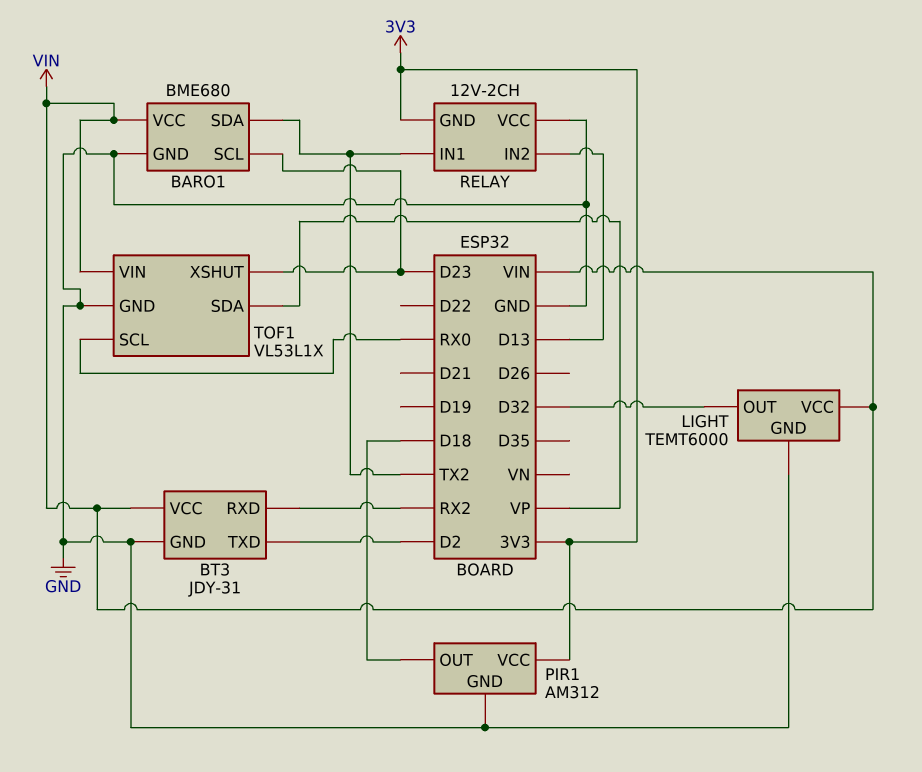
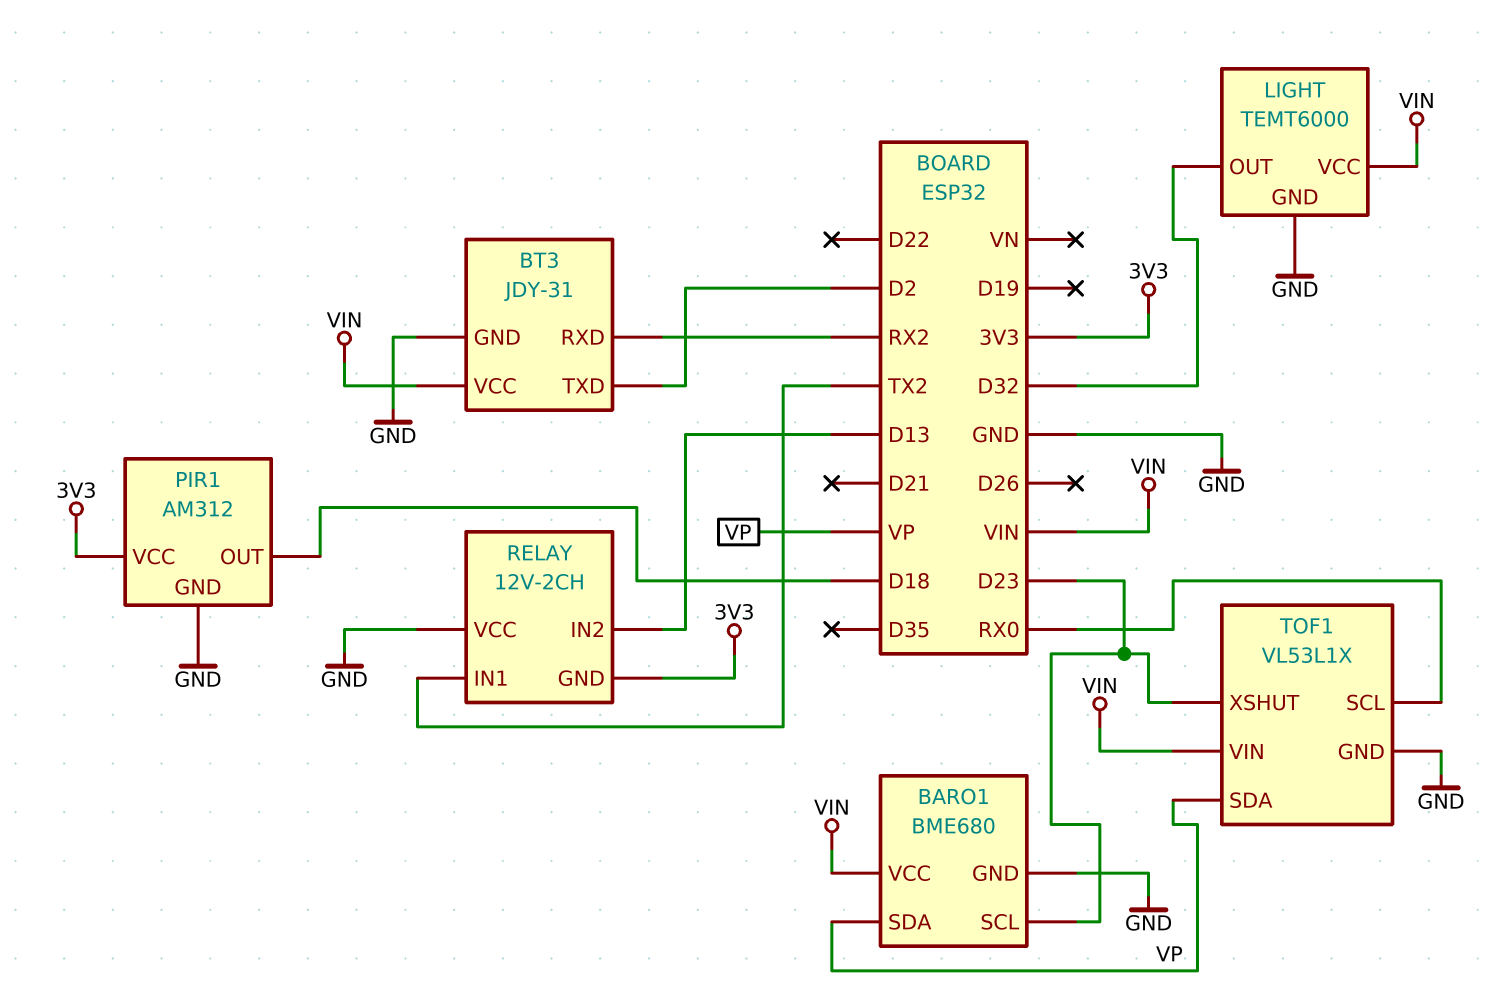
BARO1 pin SDA: TX2 -> VP

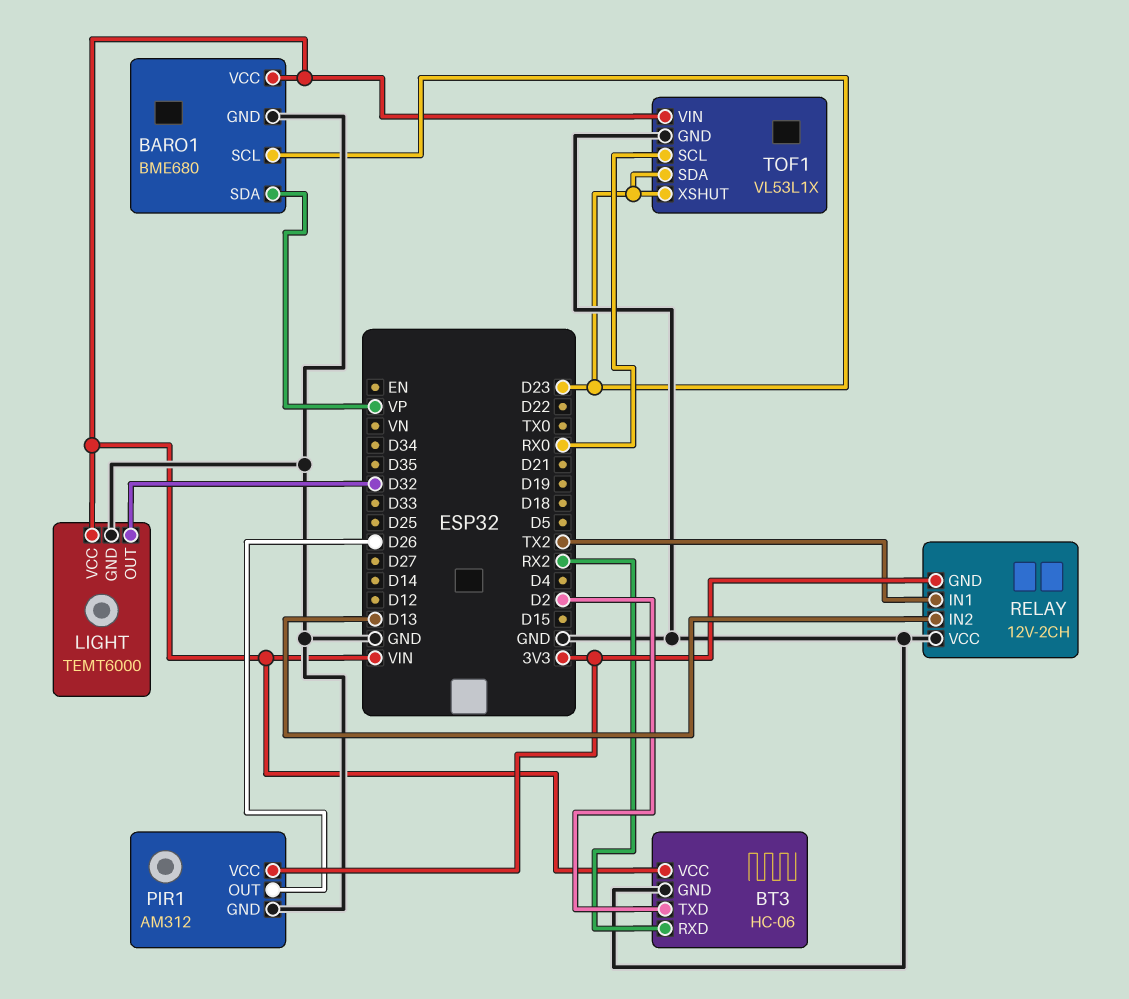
BT3: JDY-31 -> HC-06
PIR1 pin OUT: D18 -> D26
TOF1 pin SDA: VP -> D23

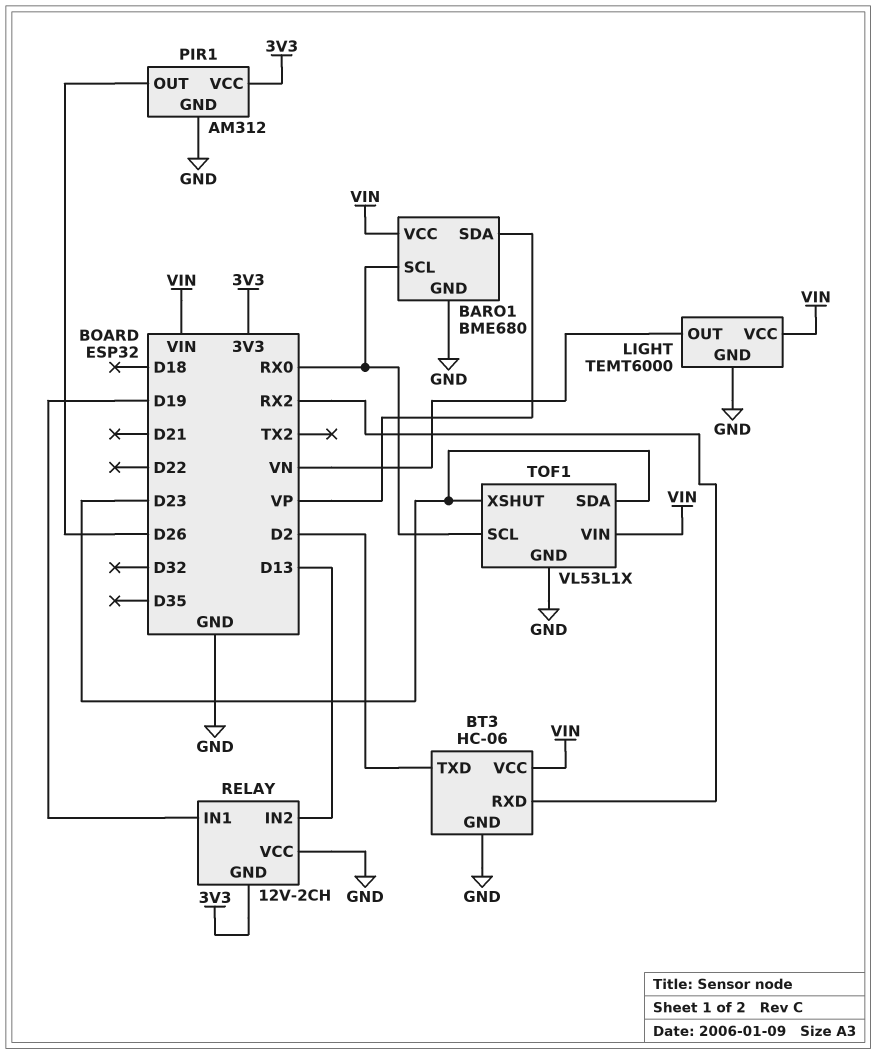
BARO1 pin SCL: D23 -> RX0
LIGHT pin OUT: D32 -> VN
RELAY pin IN1: TX2 -> D19

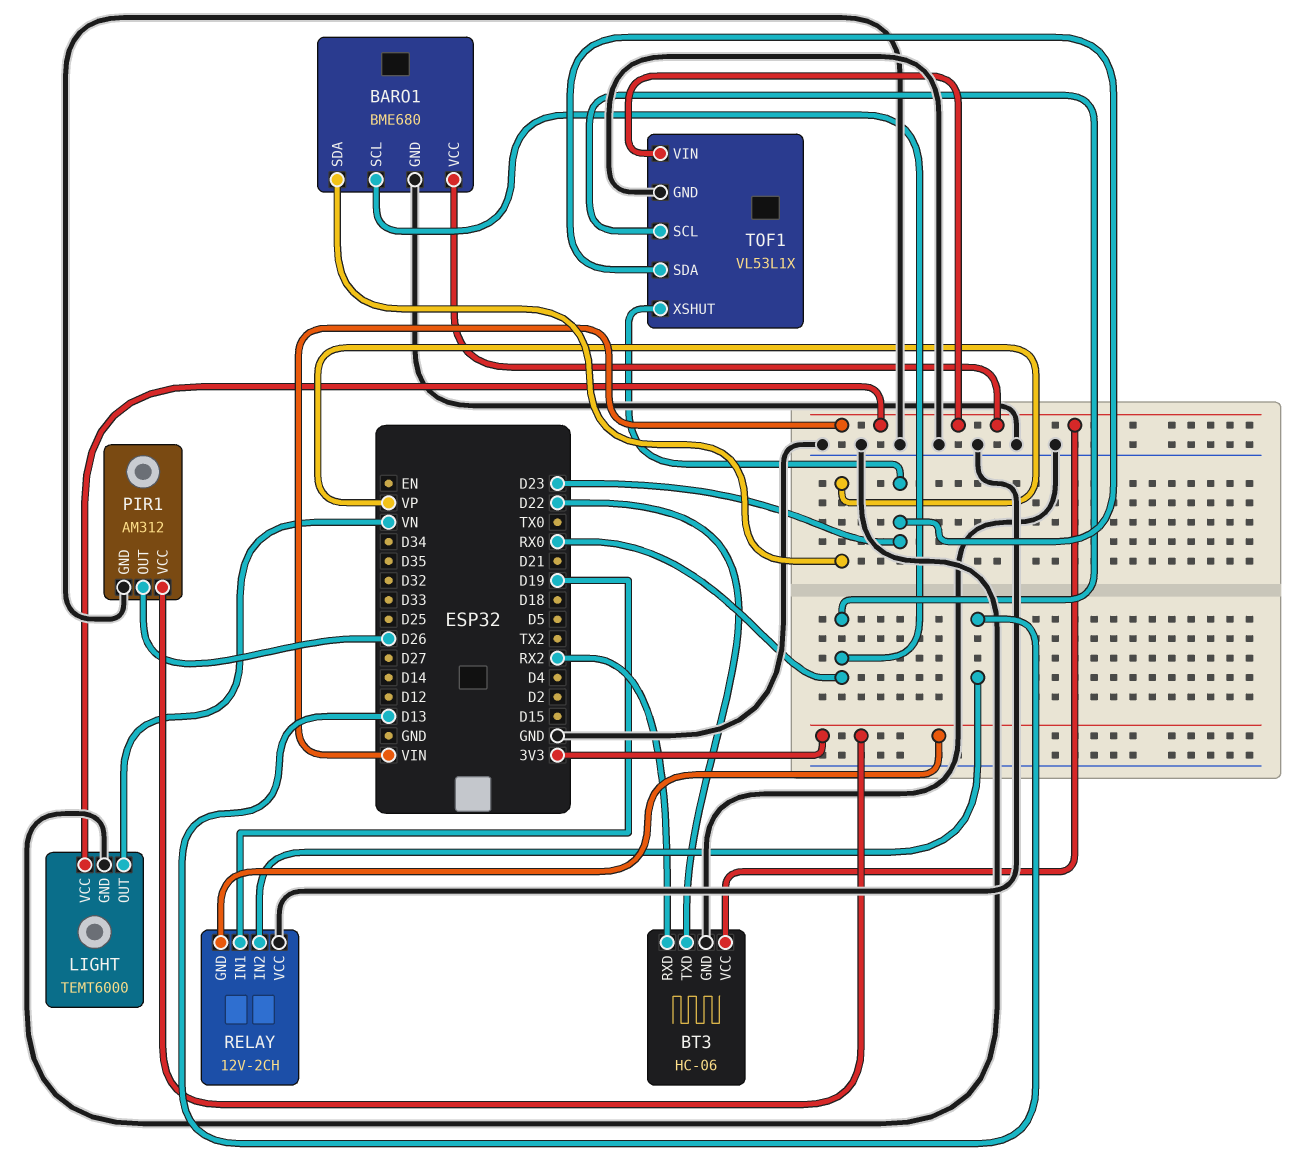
BT3 pin TXD: D2 -> D22

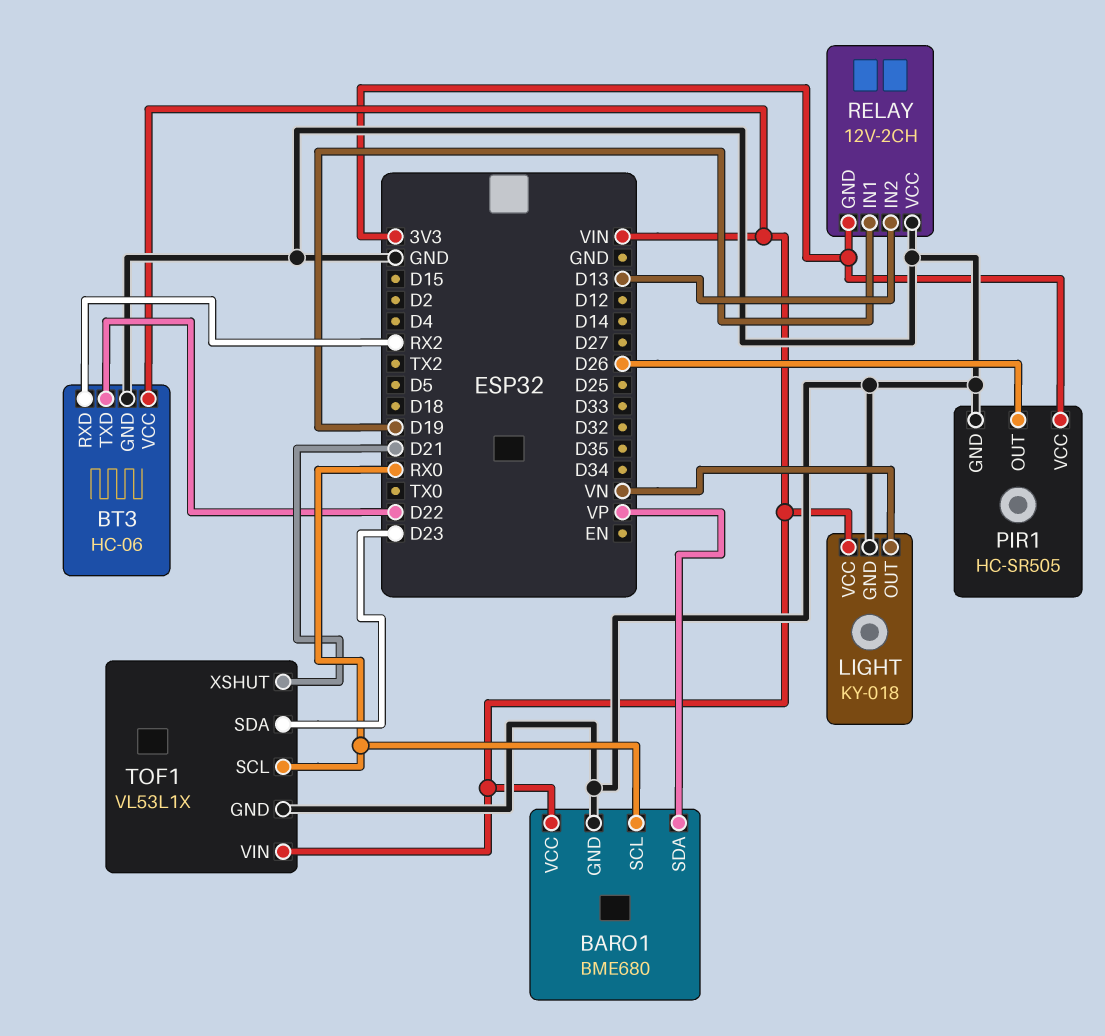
LIGHT: TEMT6000 -> KY-018
PIR1: AM312 -> HC-SR505
TOF1 pin XSHUT: D23 -> D21

